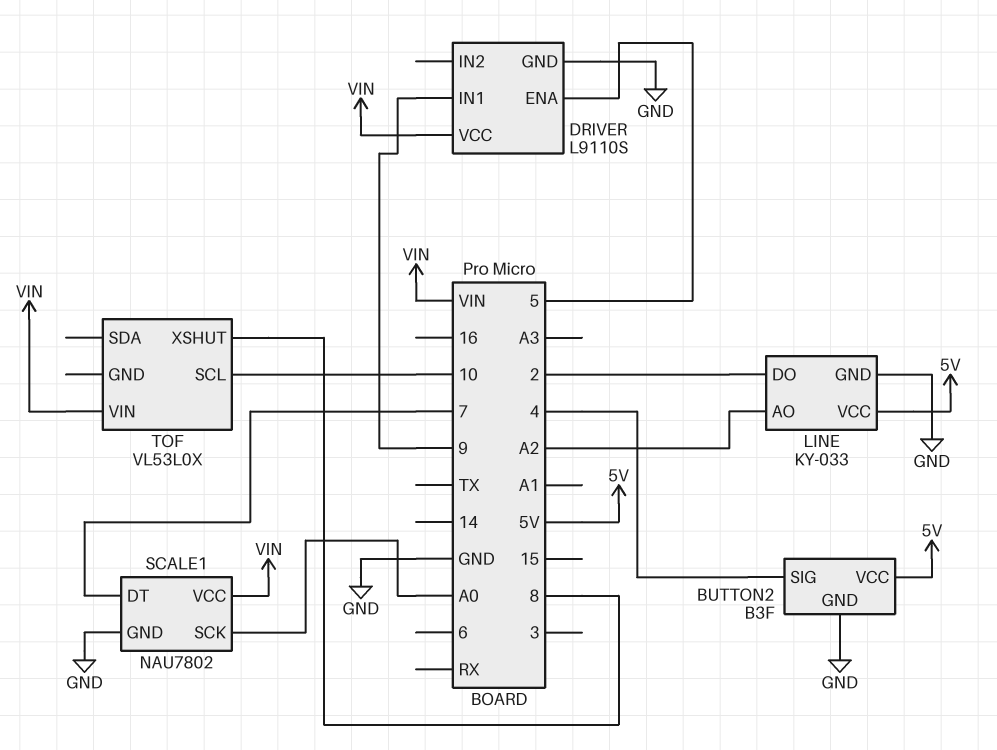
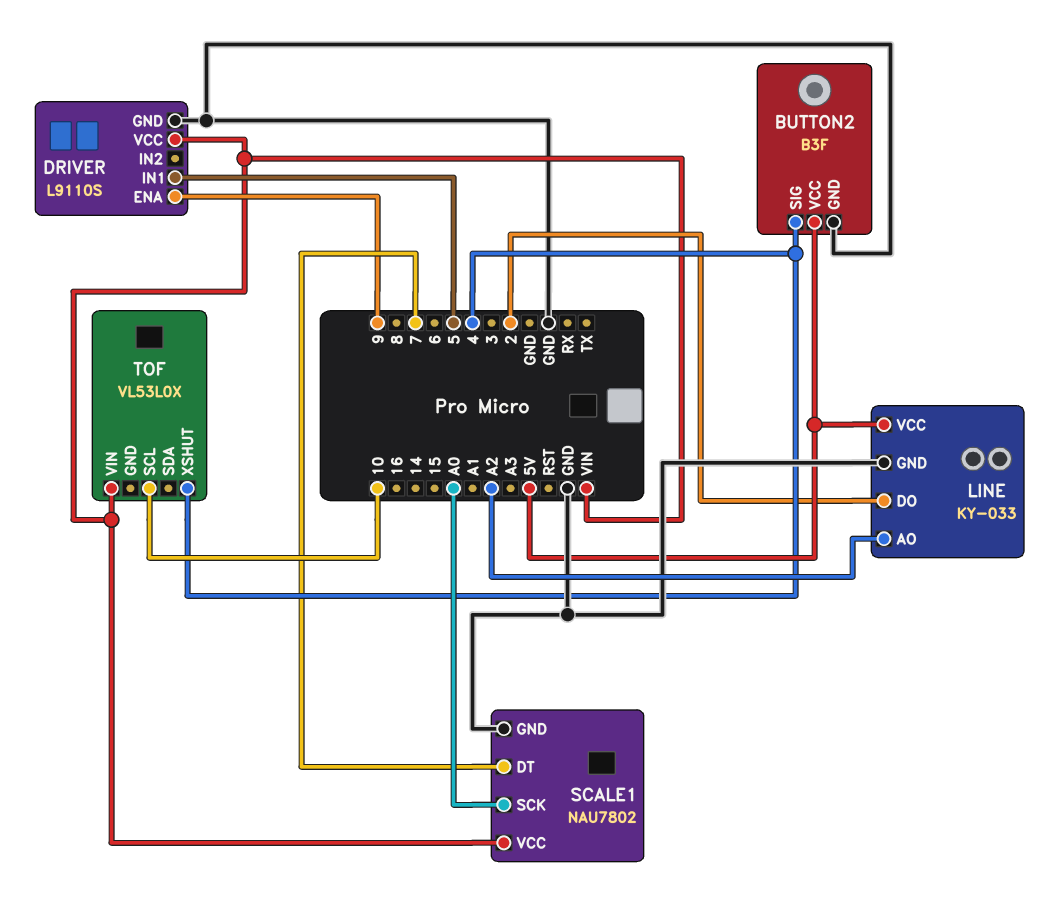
DRIVER pin ENA: 5 -> 9
DRIVER pin IN1: 9 -> 5
TOF pin XSHUT: 8 -> 4

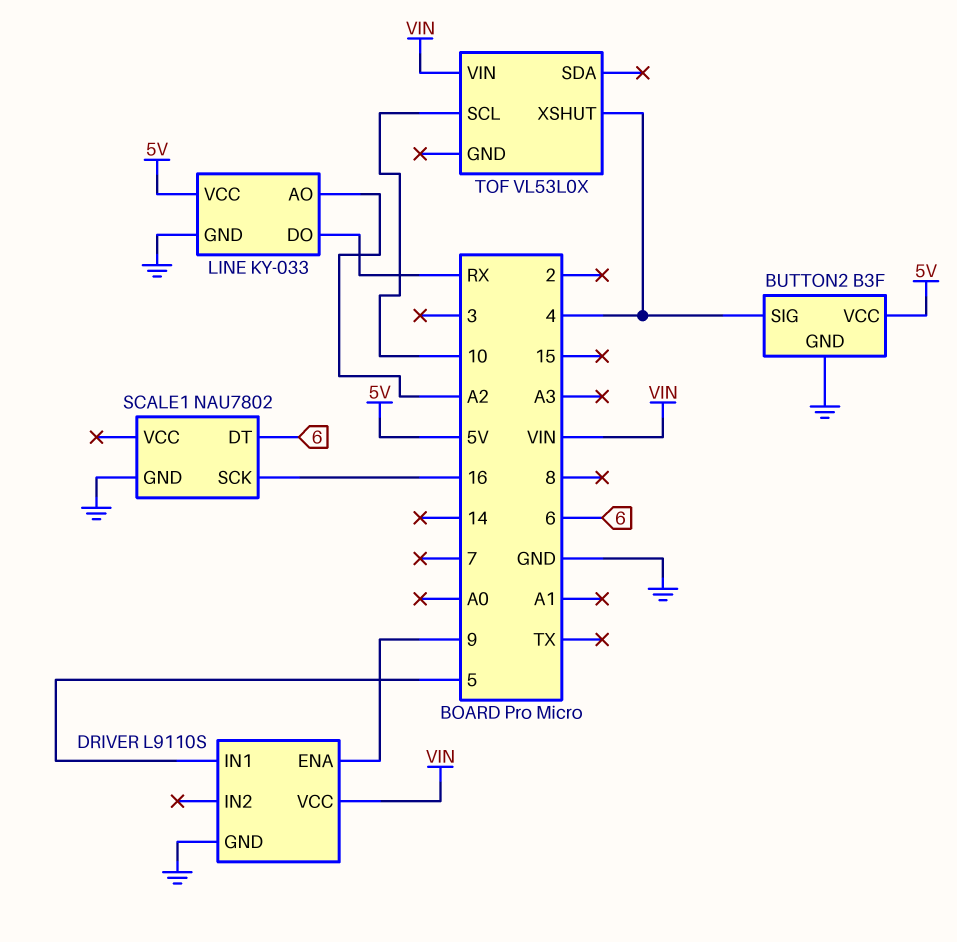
LINE pin DO: 2 -> RX
SCALE1 pin DT: 7 -> 6
SCALE1 pin SCK: A0 -> 16
SCALE1 pin VCC: VIN -> none

